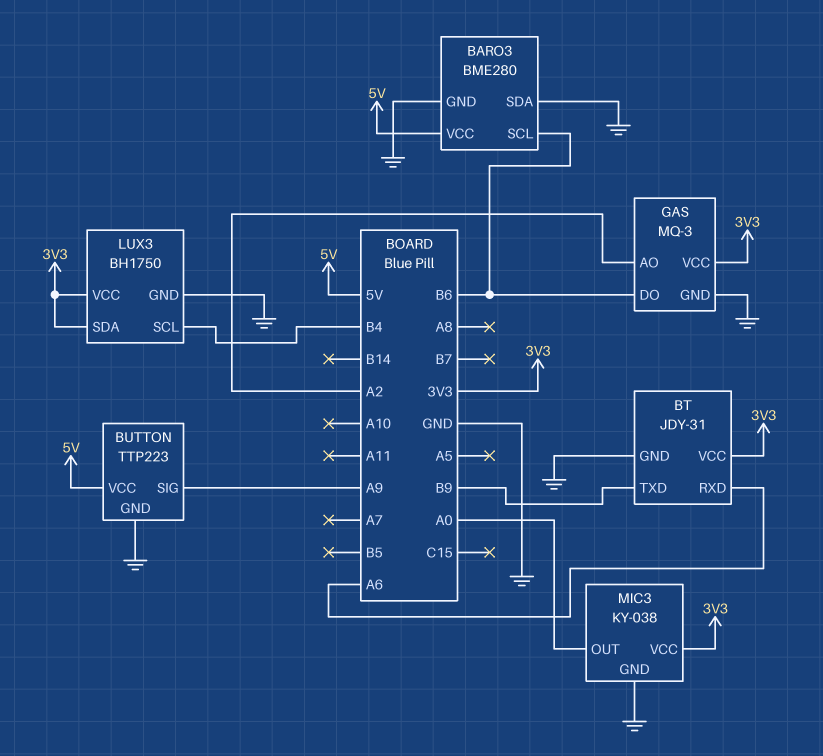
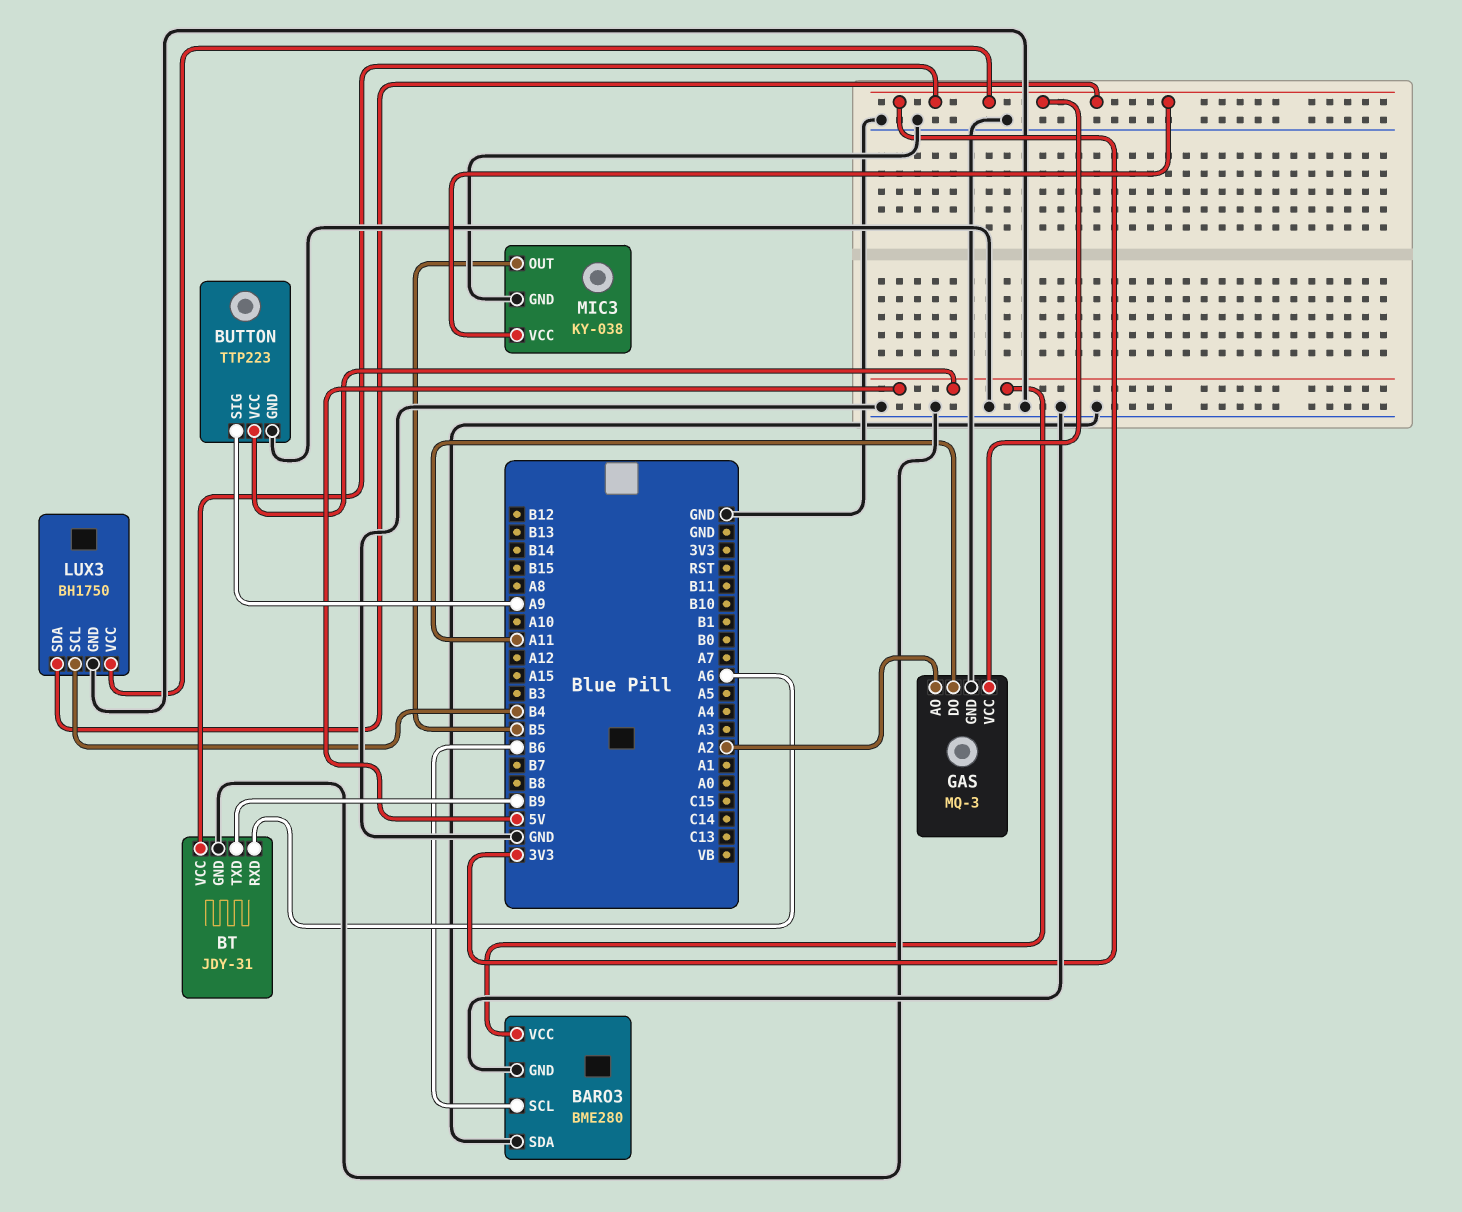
GAS pin DO: B6 -> A11
MIC3 pin OUT: A0 -> B5

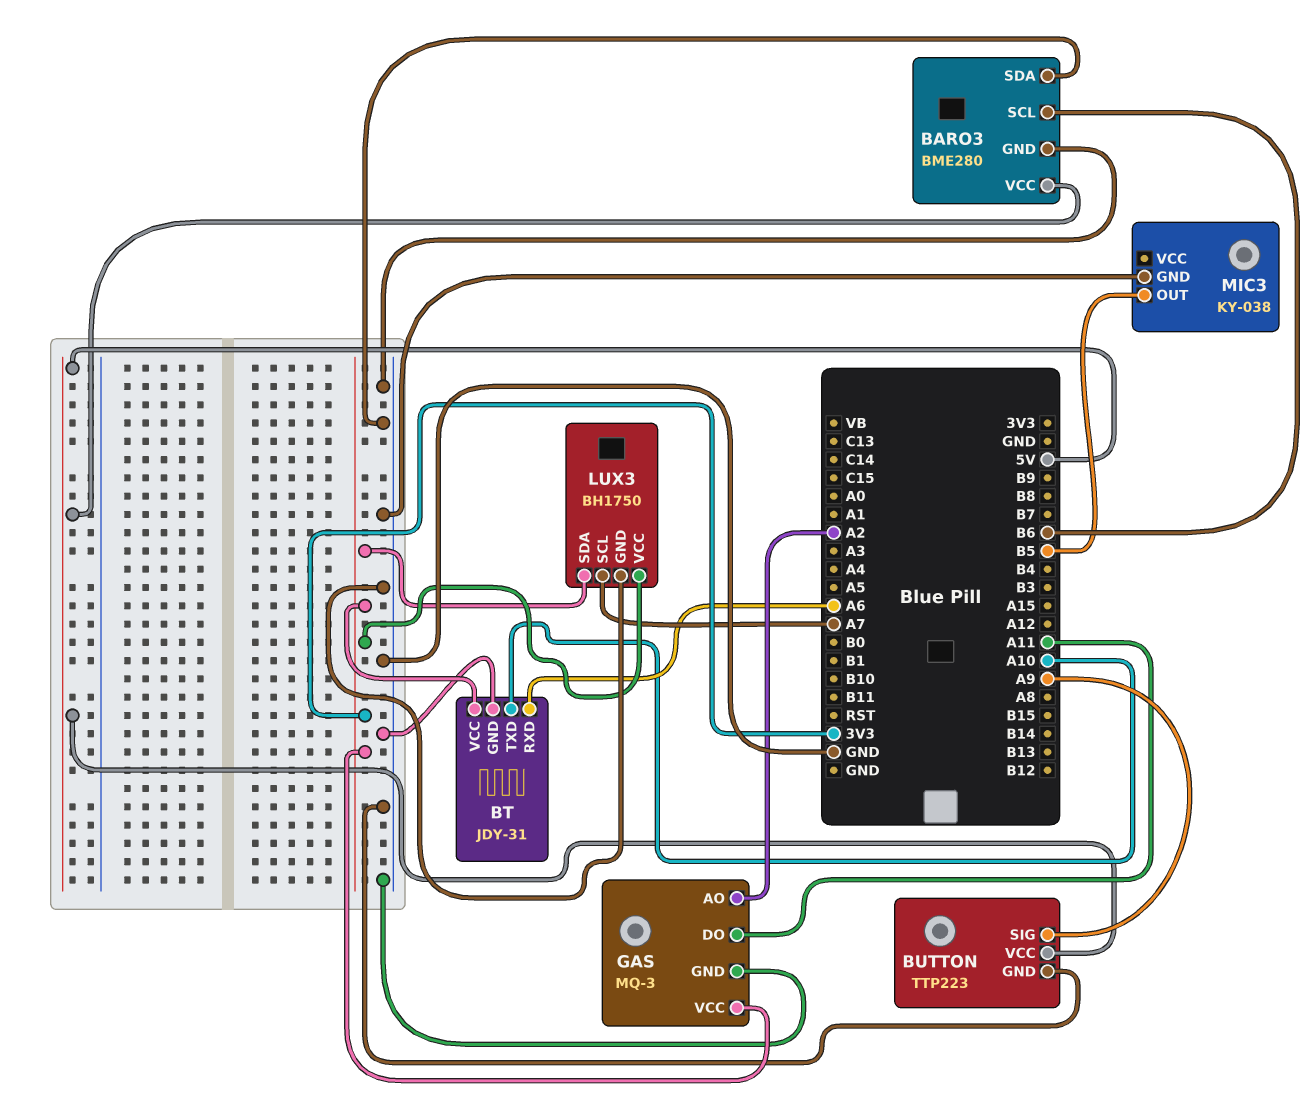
BT pin TXD: B9 -> A10
LUX3 pin SCL: B4 -> A7
MIC3 pin VCC: 3V3 -> none

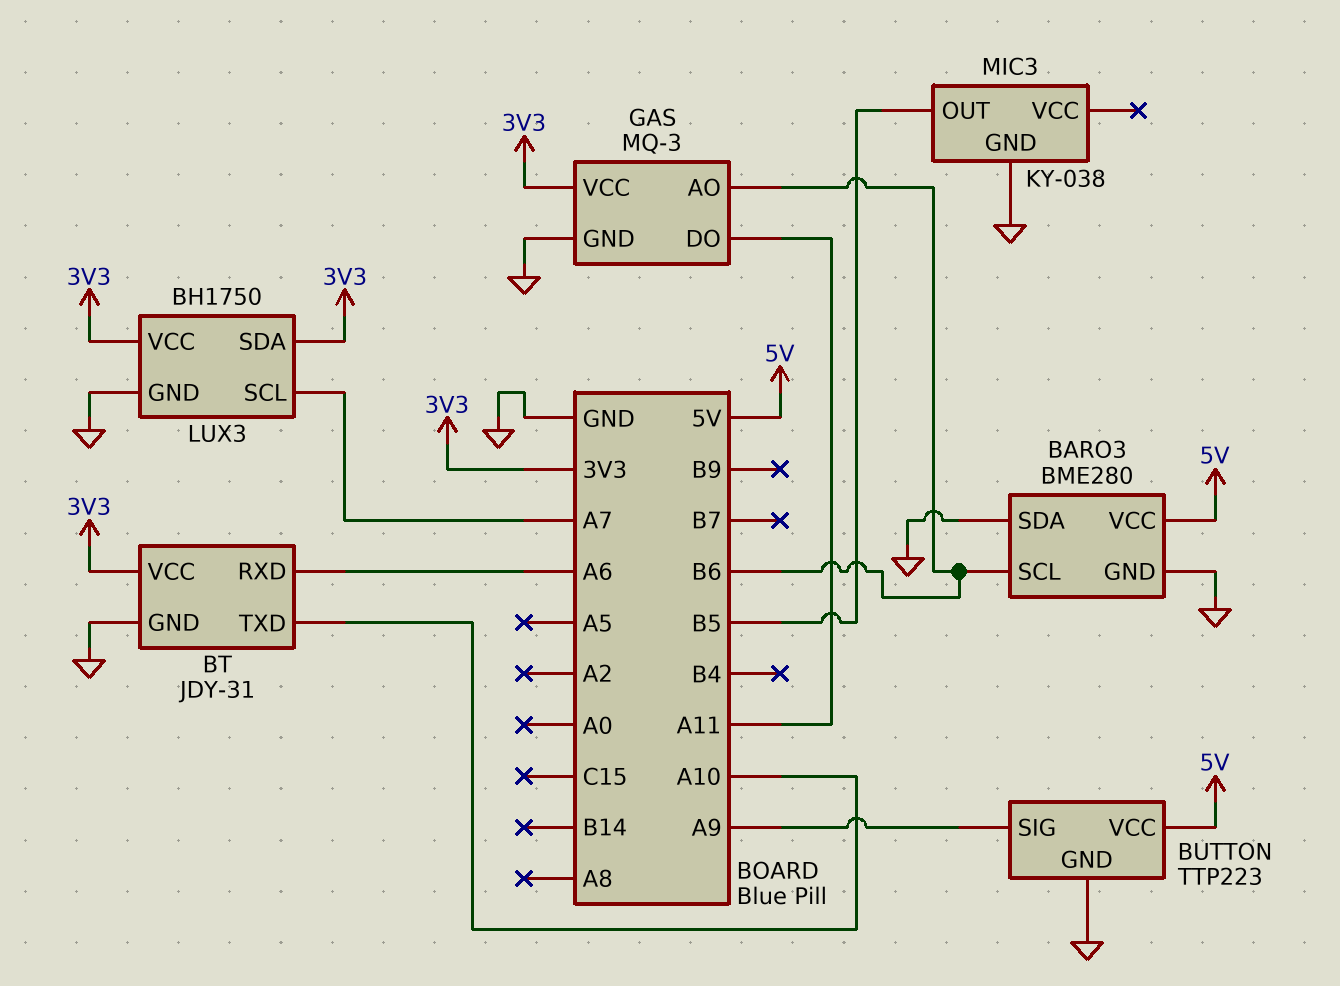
GAS pin AO: A2 -> B6

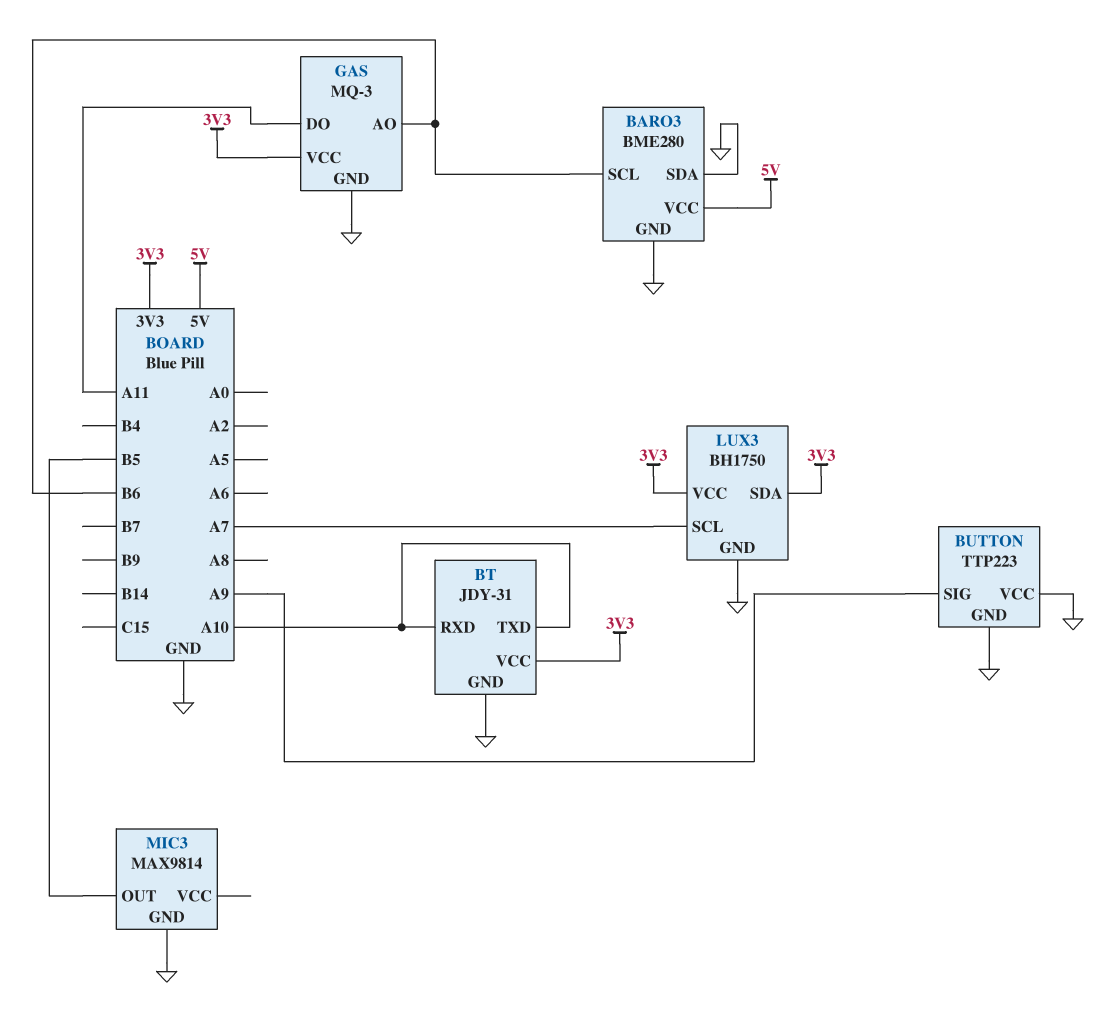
BT pin RXD: A6 -> A10
BUTTON pin VCC: 5V -> GND
MIC3: KY-038 -> MAX9814

